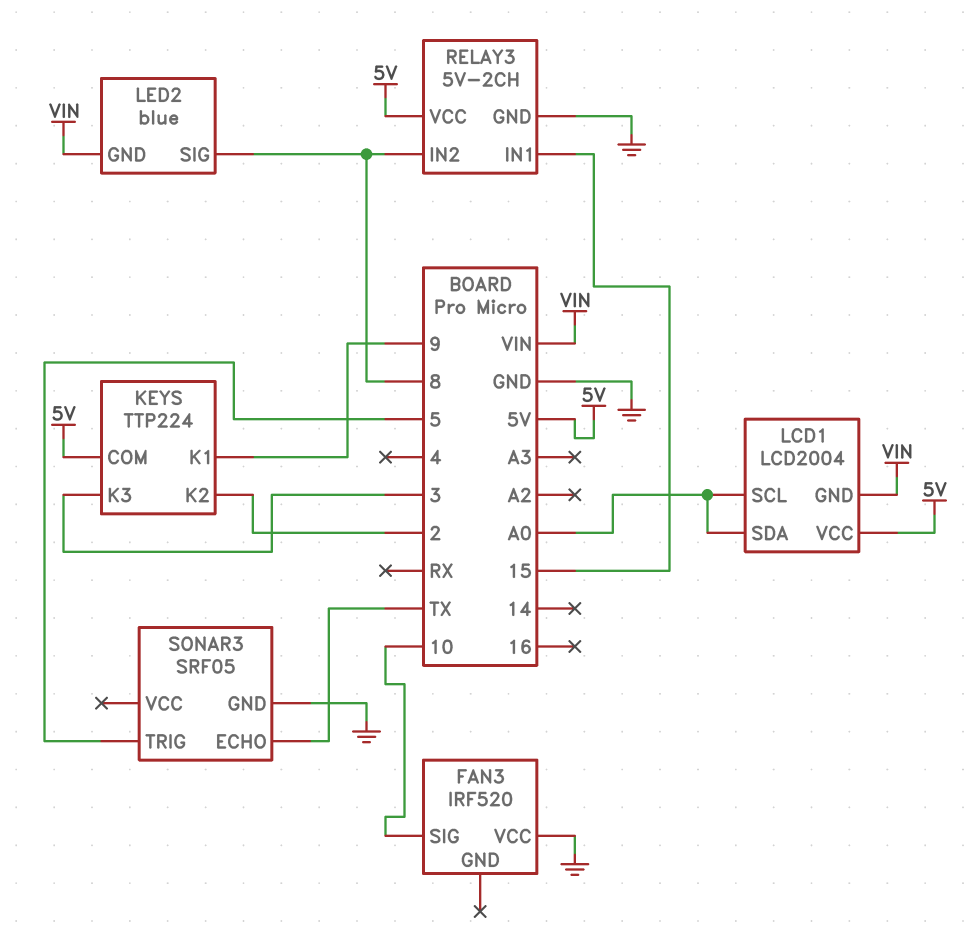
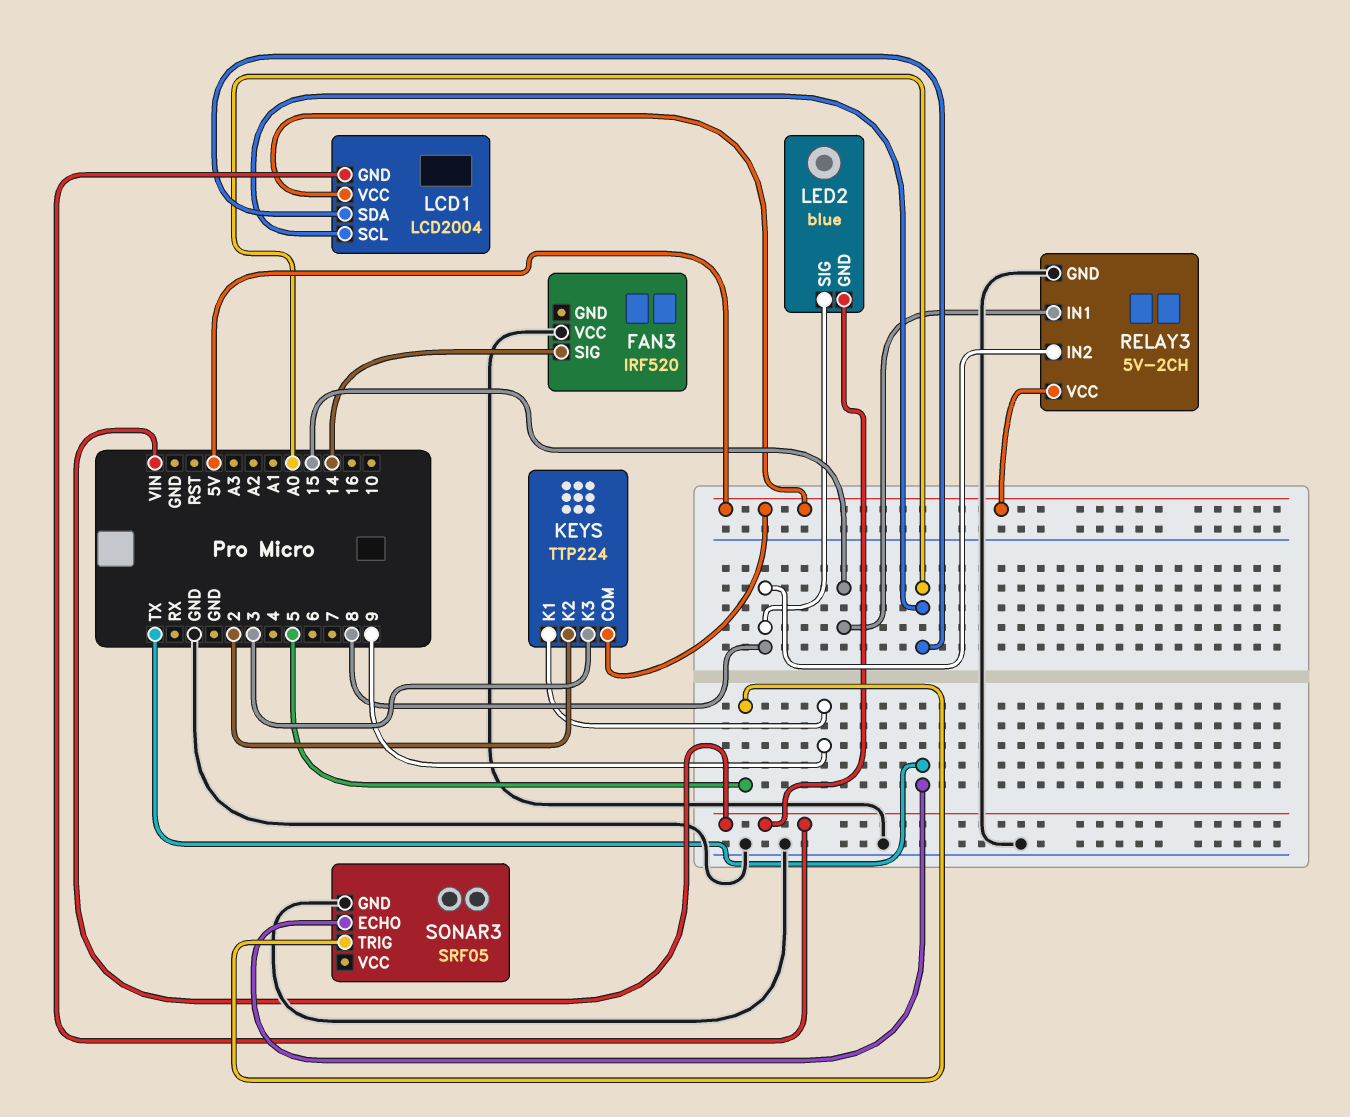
FAN3 pin SIG: 10 -> 14

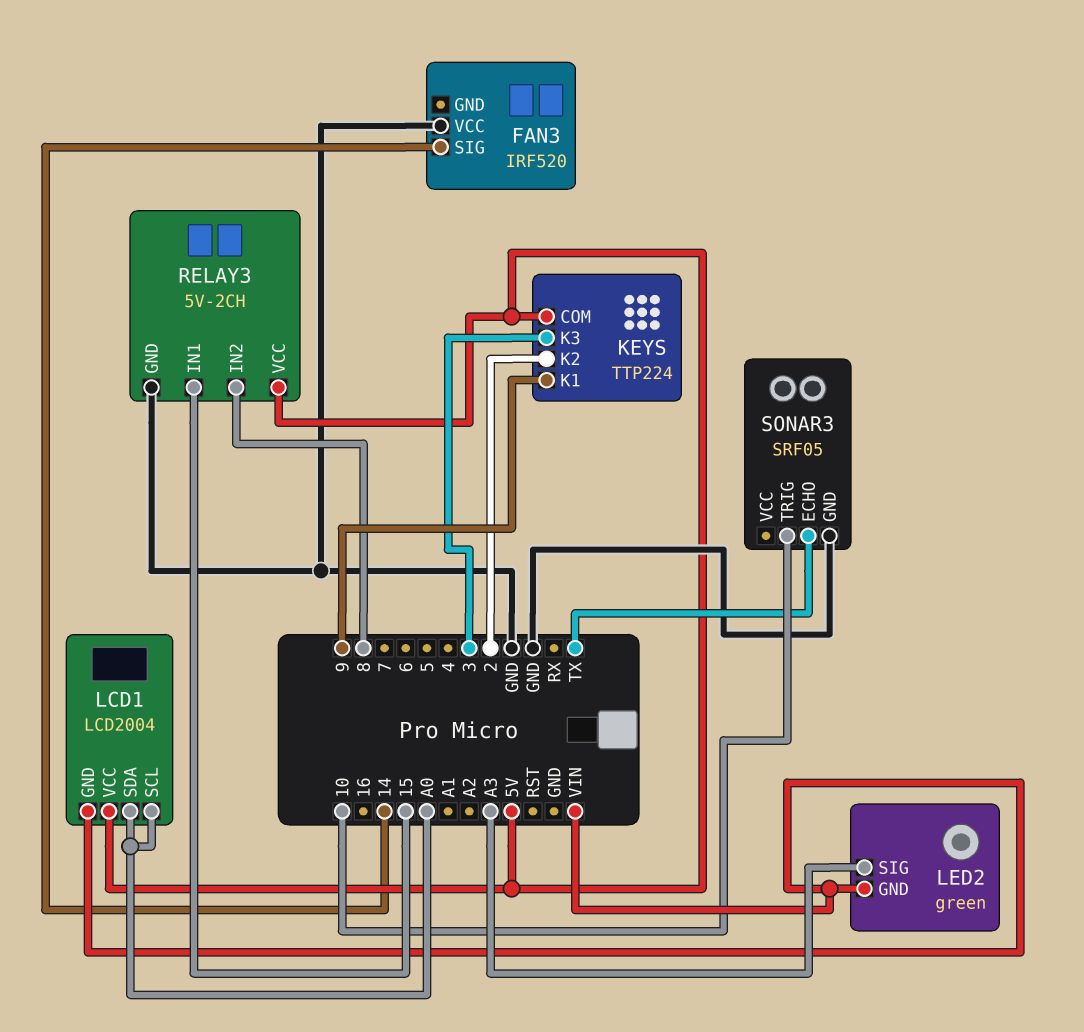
LED2: blue -> green
LED2 pin SIG: 8 -> A3
SONAR3 pin TRIG: 5 -> 10

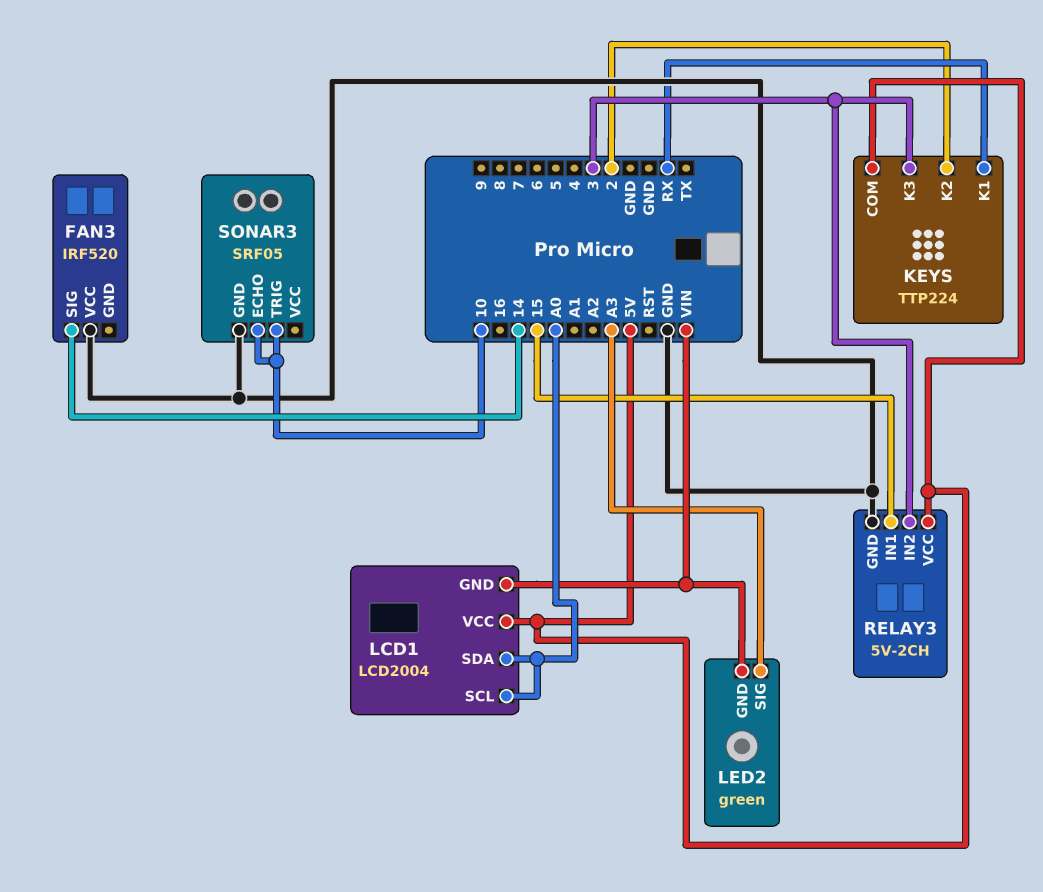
KEYS pin K1: 9 -> RX
RELAY3 pin IN2: 8 -> 3
SONAR3 pin ECHO: TX -> 10

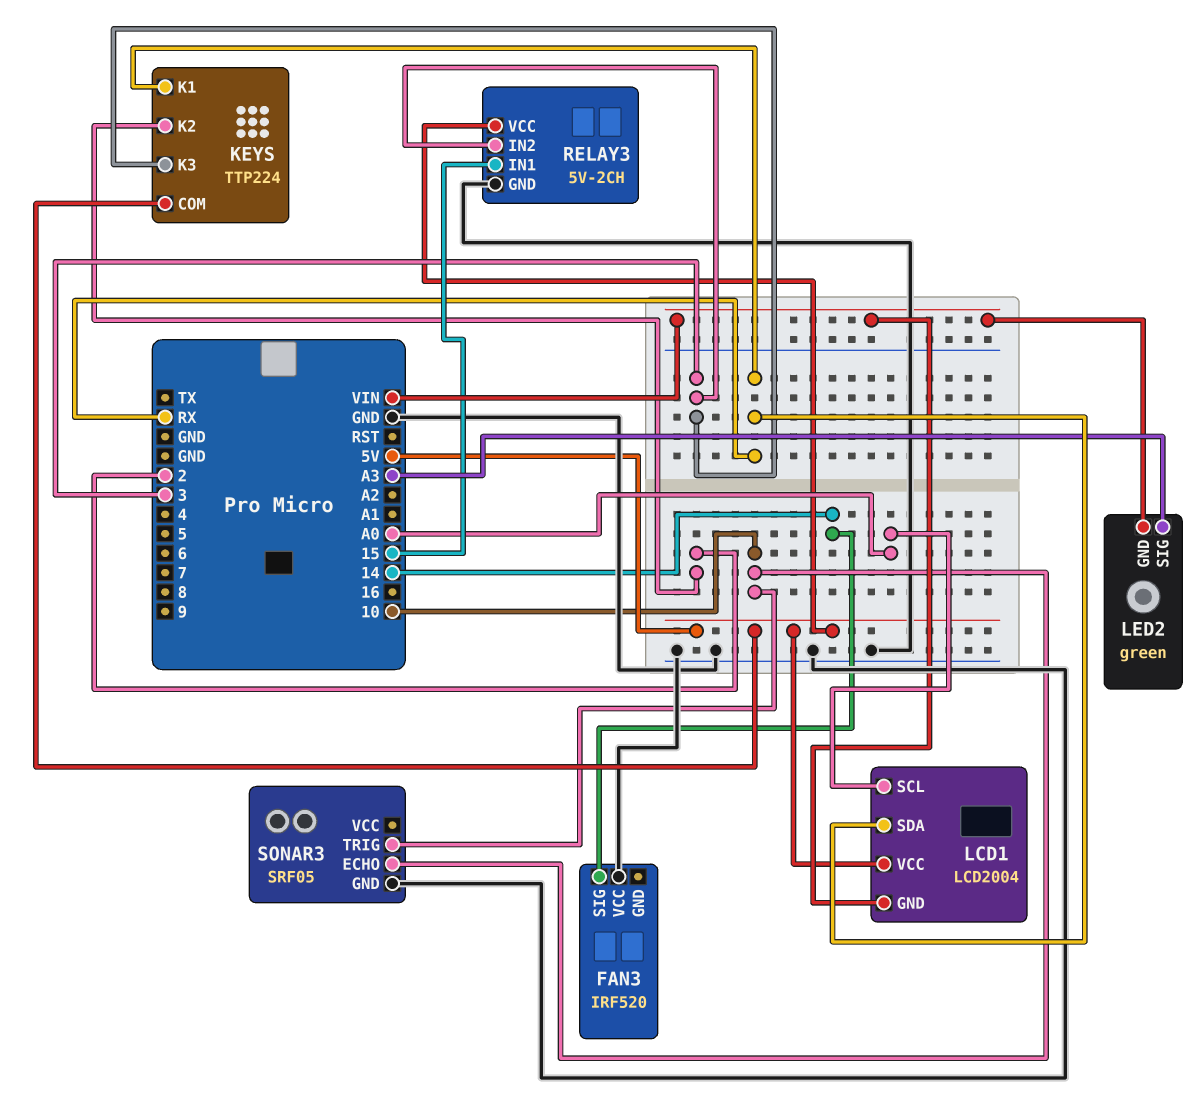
LCD1 pin SDA: A0 -> RX

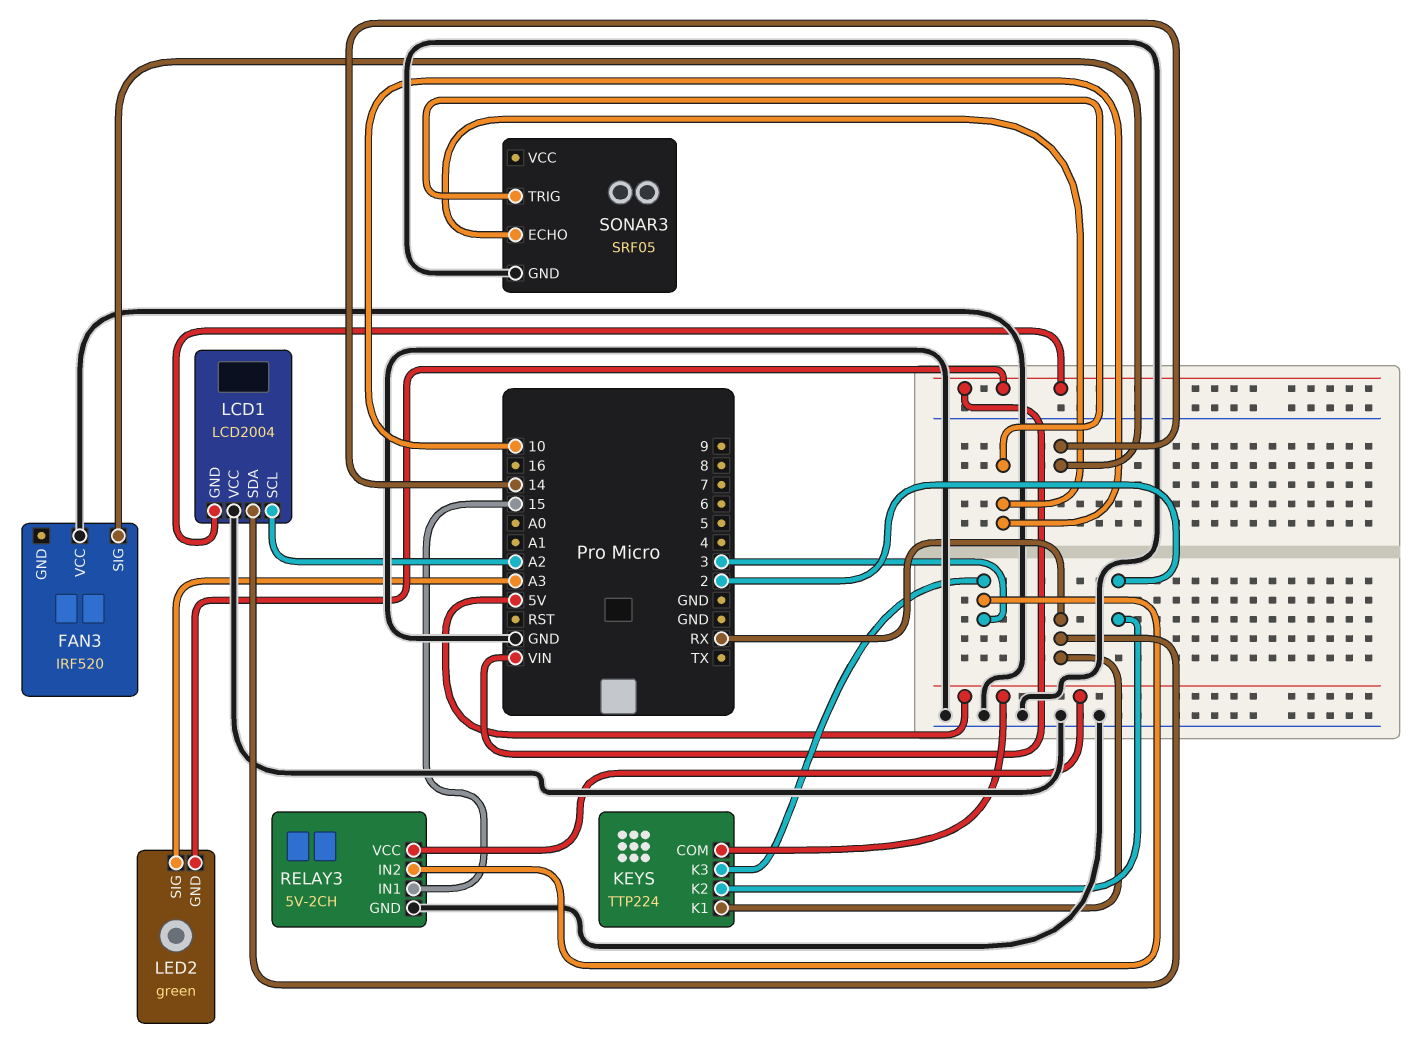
LCD1 pin SCL: A0 -> A2
LCD1 pin VCC: 5V -> GND

